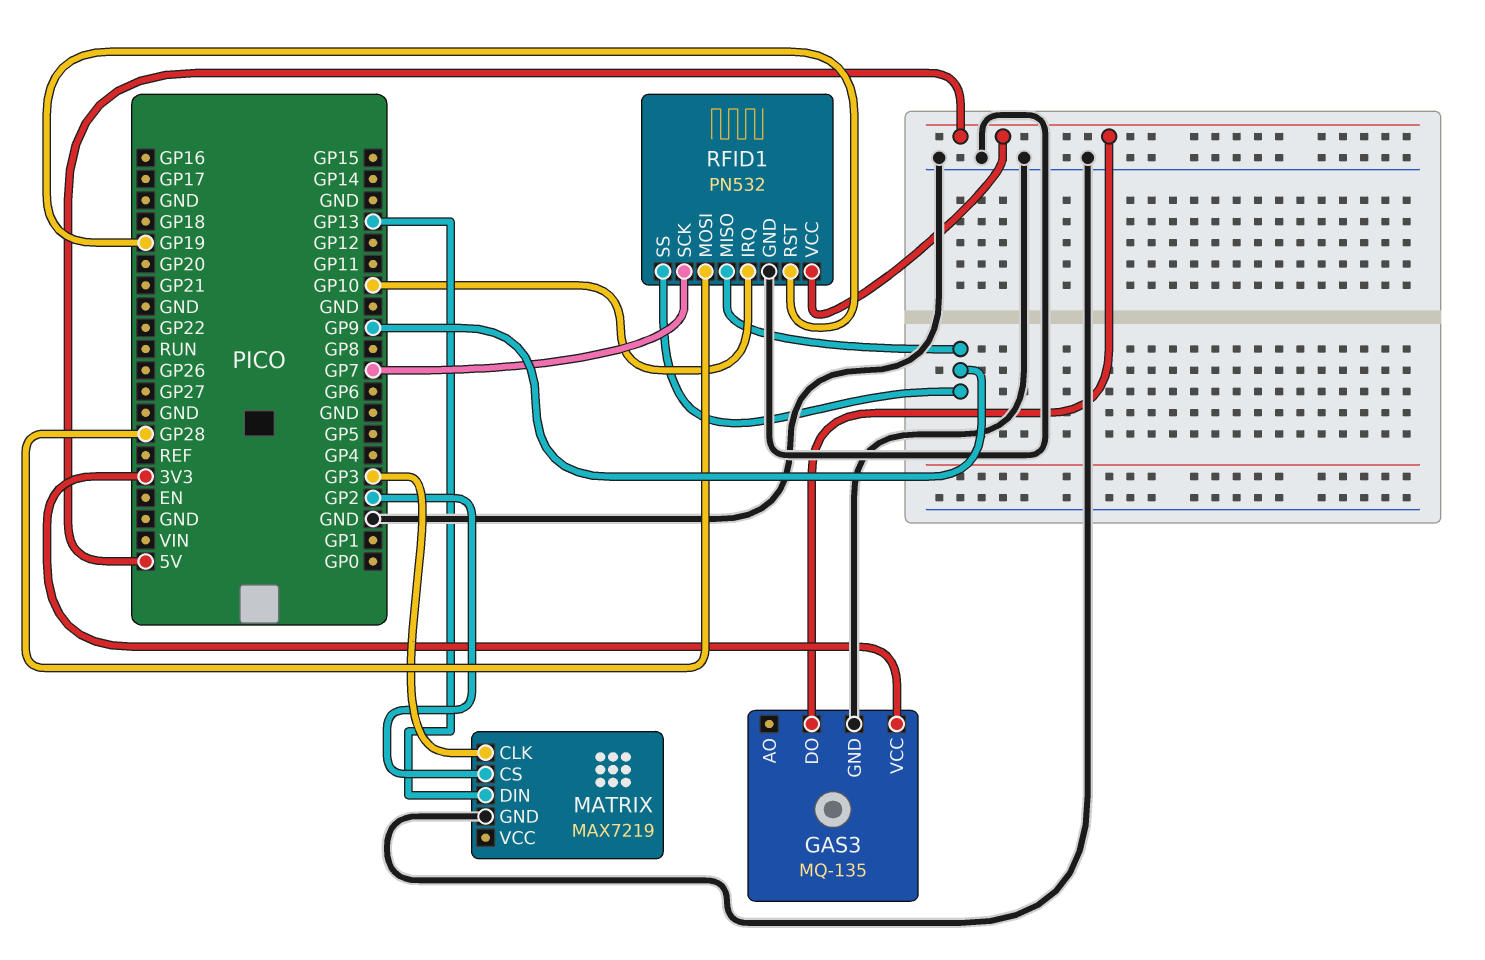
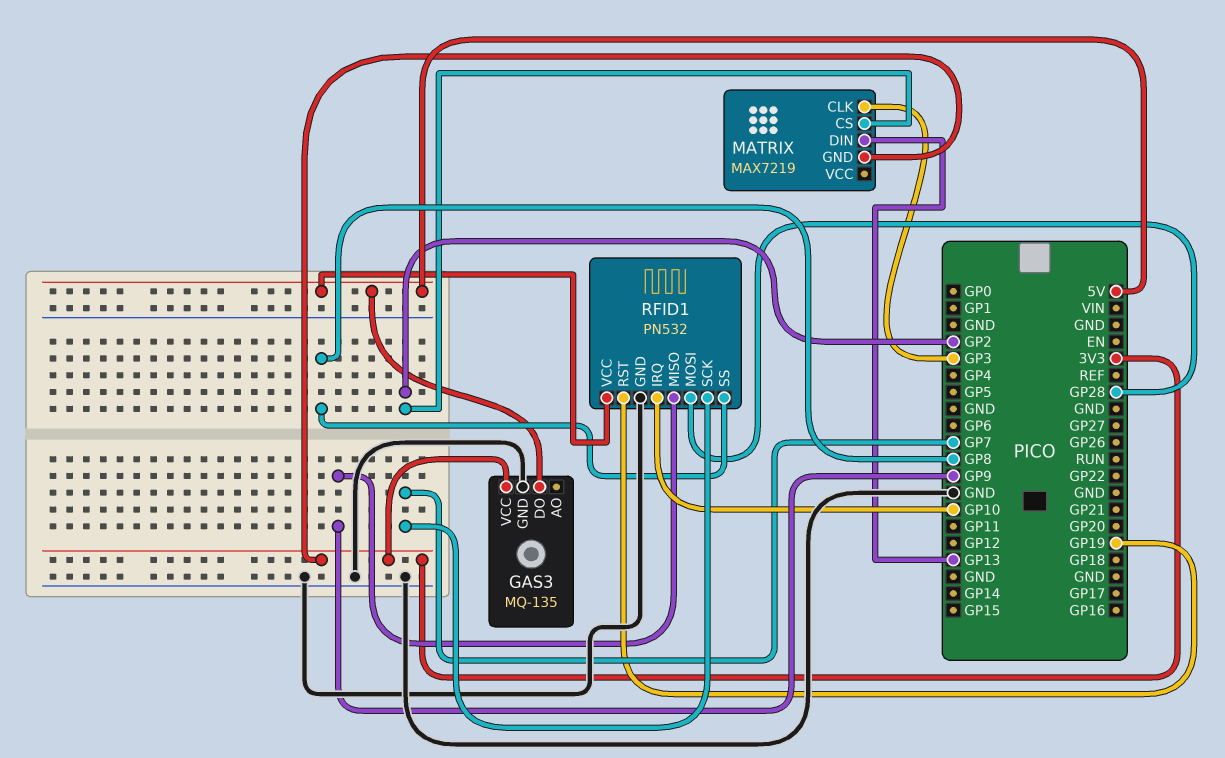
MATRIX pin GND: GND -> 3V3
RFID1 pin SS: GP9 -> GP8

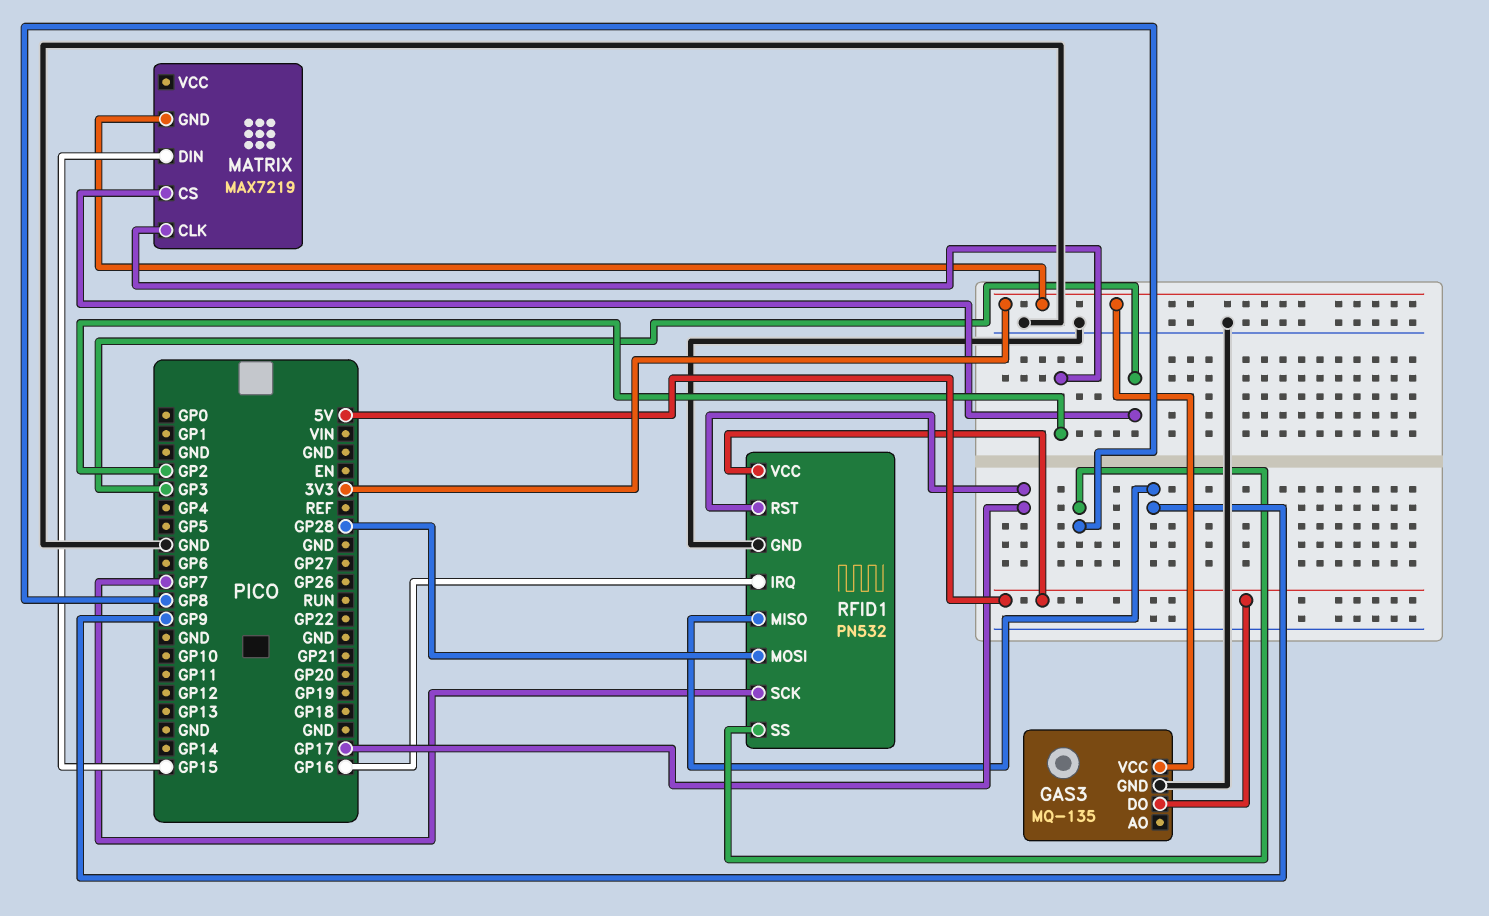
MATRIX pin CLK: GP3 -> GP2
MATRIX pin CS: GP2 -> GP3
MATRIX pin DIN: GP13 -> GP15
RFID1 pin IRQ: GP10 -> GP16
RFID1 pin RST: GP19 -> GP17

